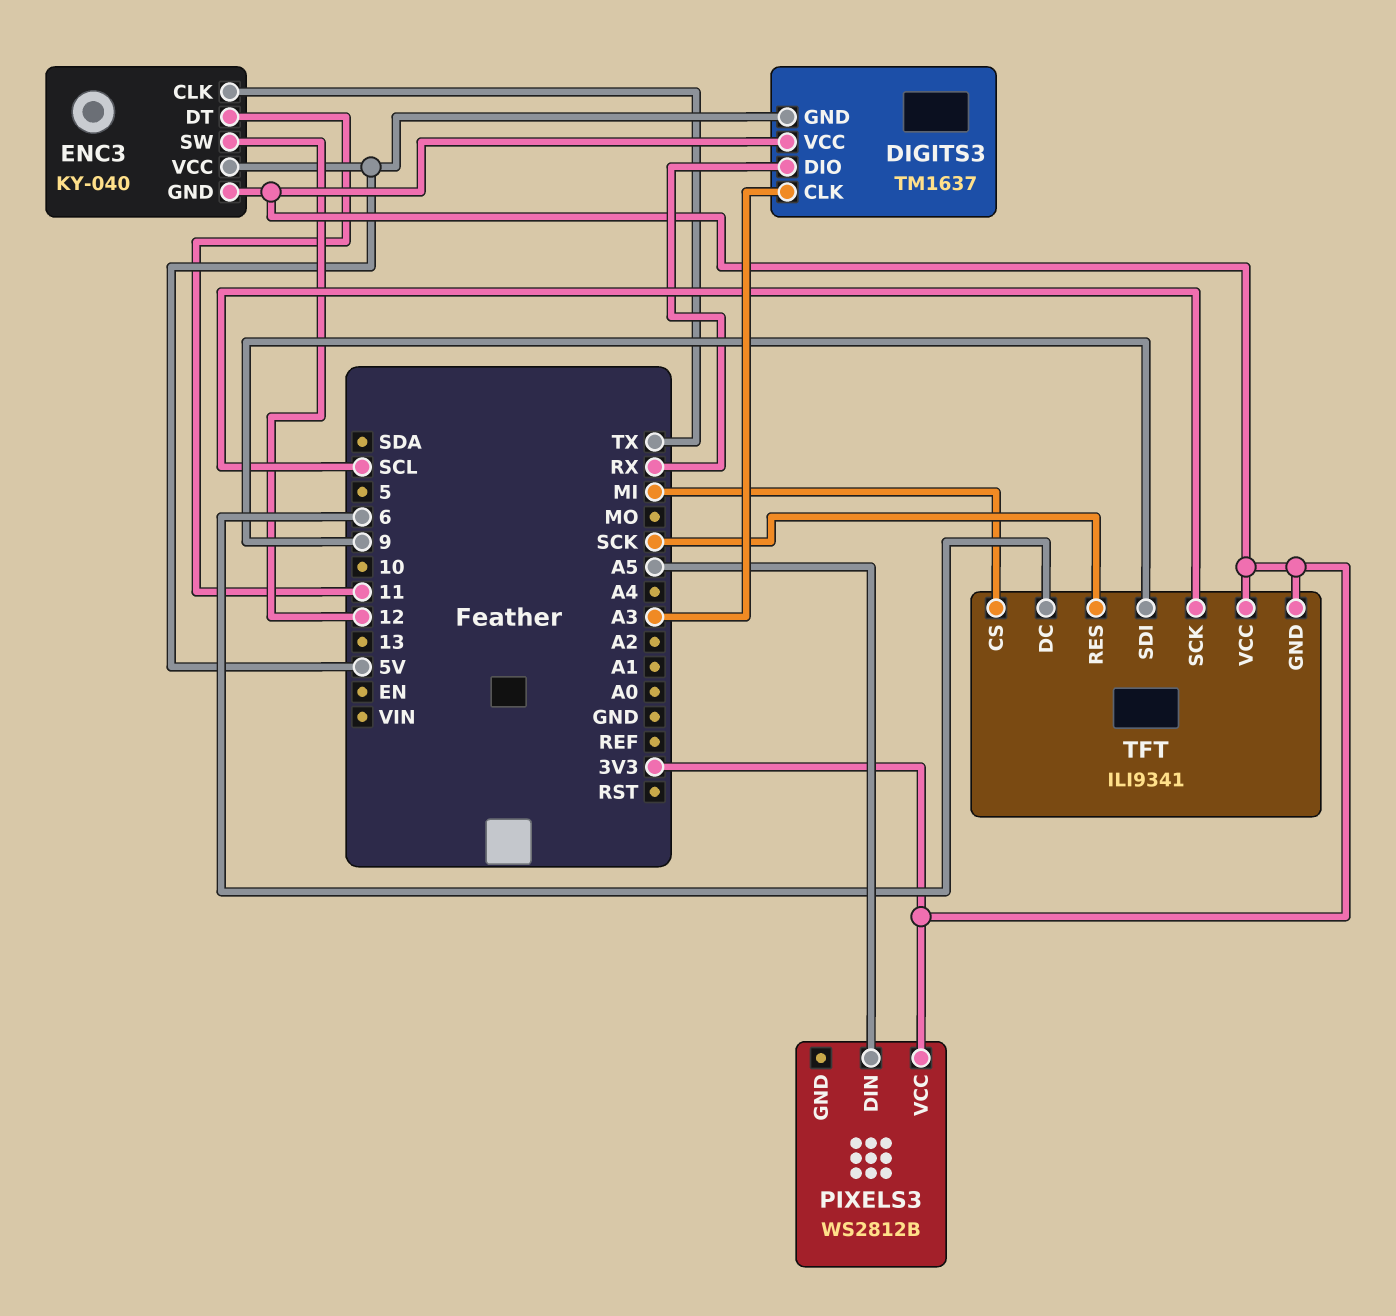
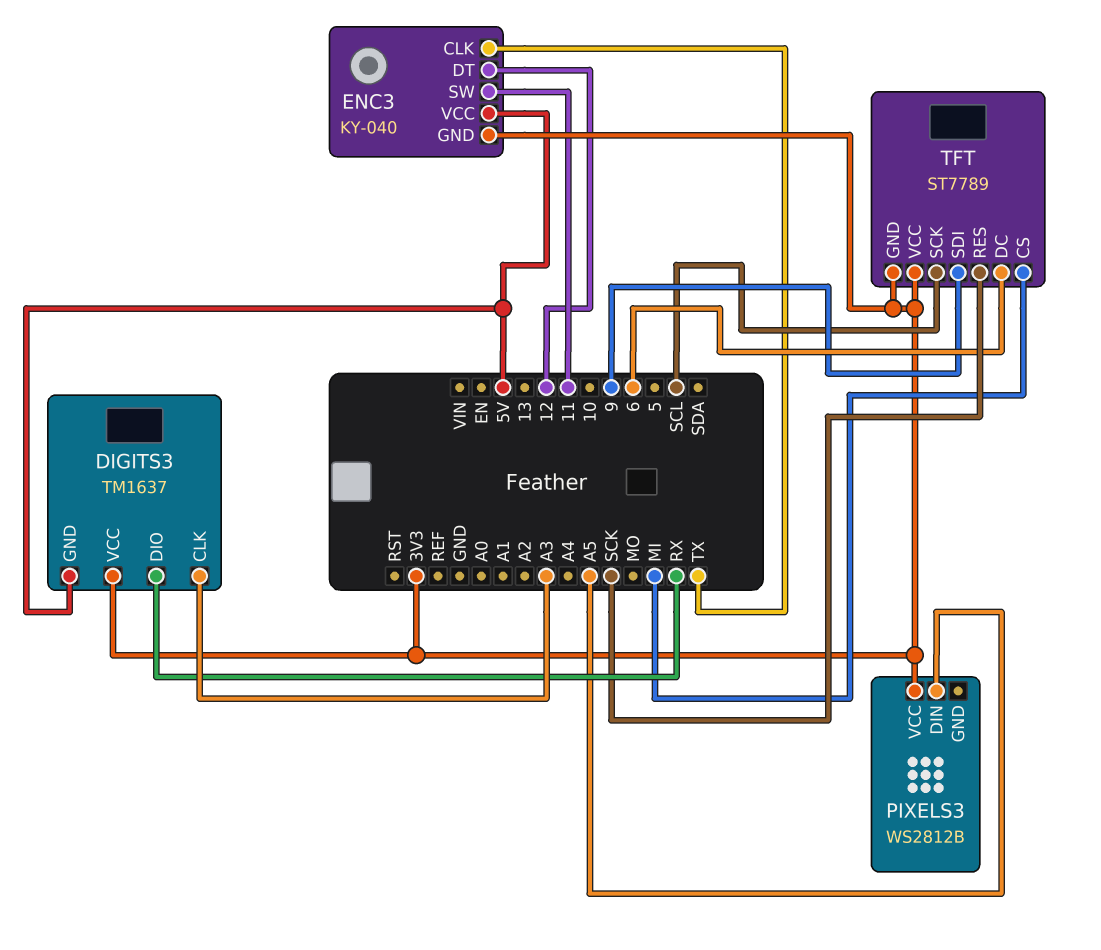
ENC3 pin DT: 11 -> 12
ENC3 pin SW: 12 -> 11
TFT: ILI9341 -> ST7789

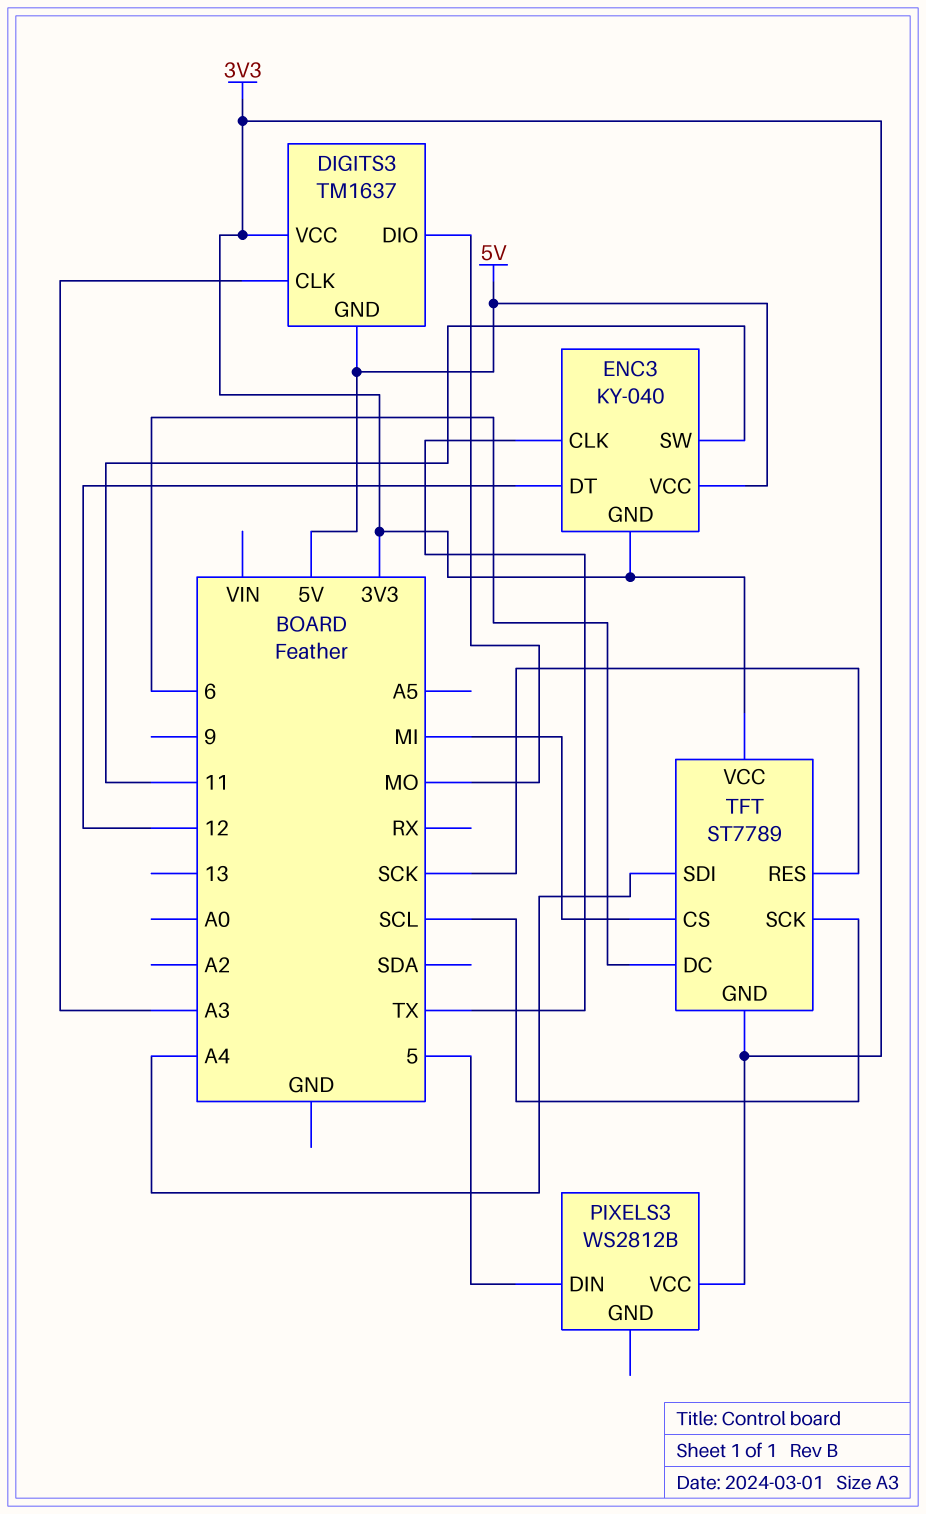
DIGITS3 pin DIO: RX -> MO
PIXELS3 pin DIN: A5 -> 5
TFT pin SDI: 9 -> A4

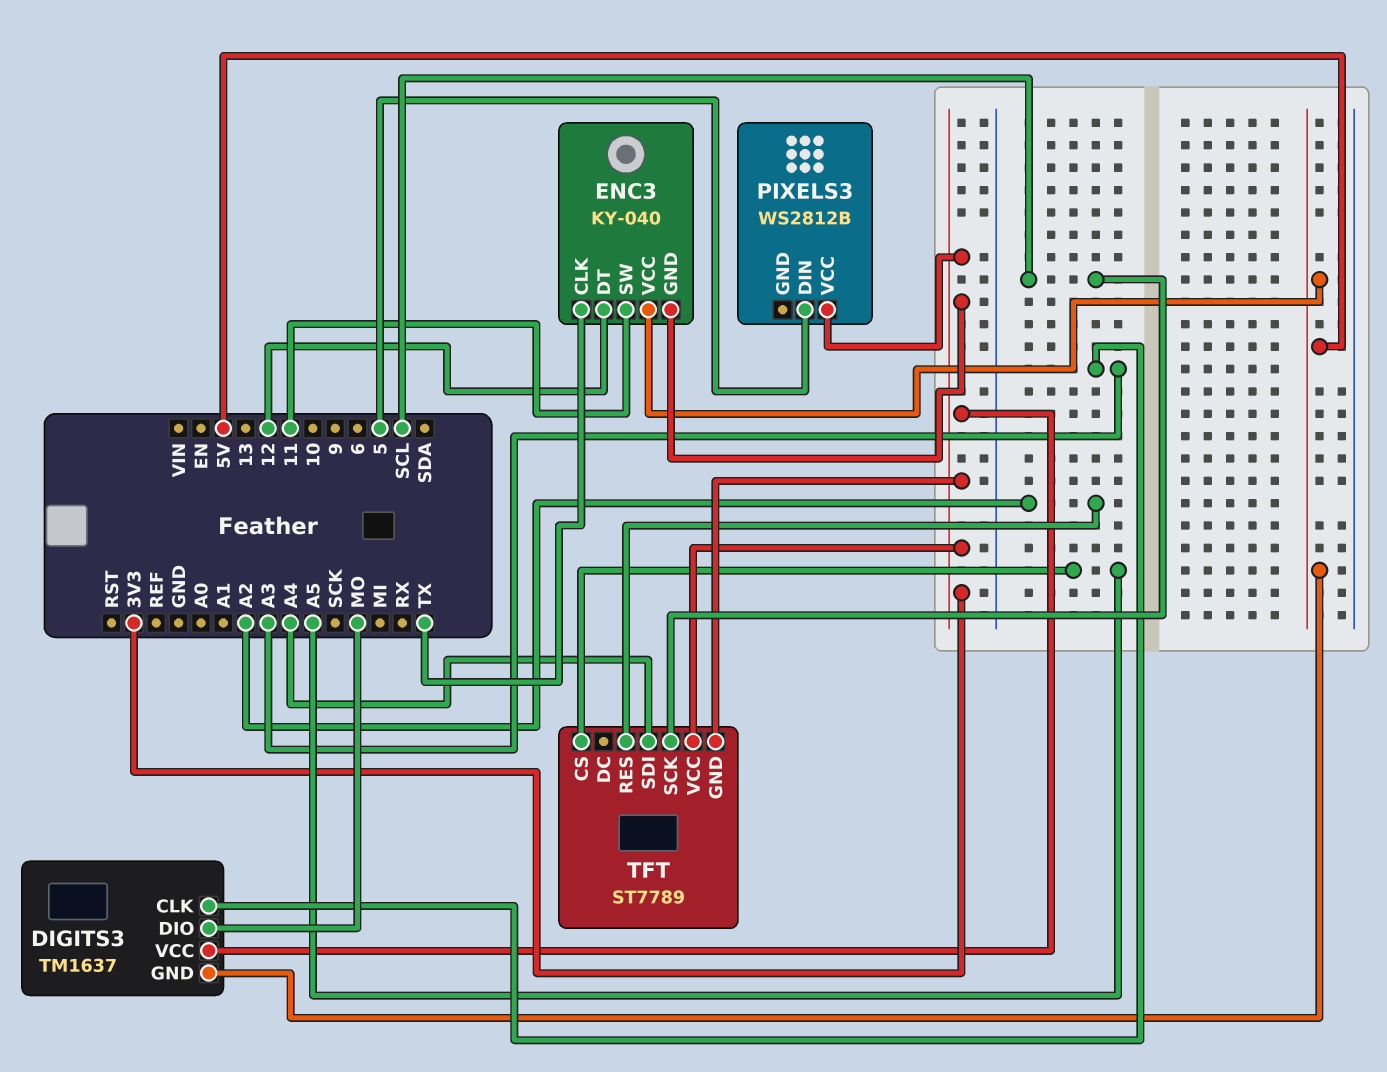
TFT pin CS: MI -> A5
TFT pin DC: 6 -> none
TFT pin RES: SCK -> A2

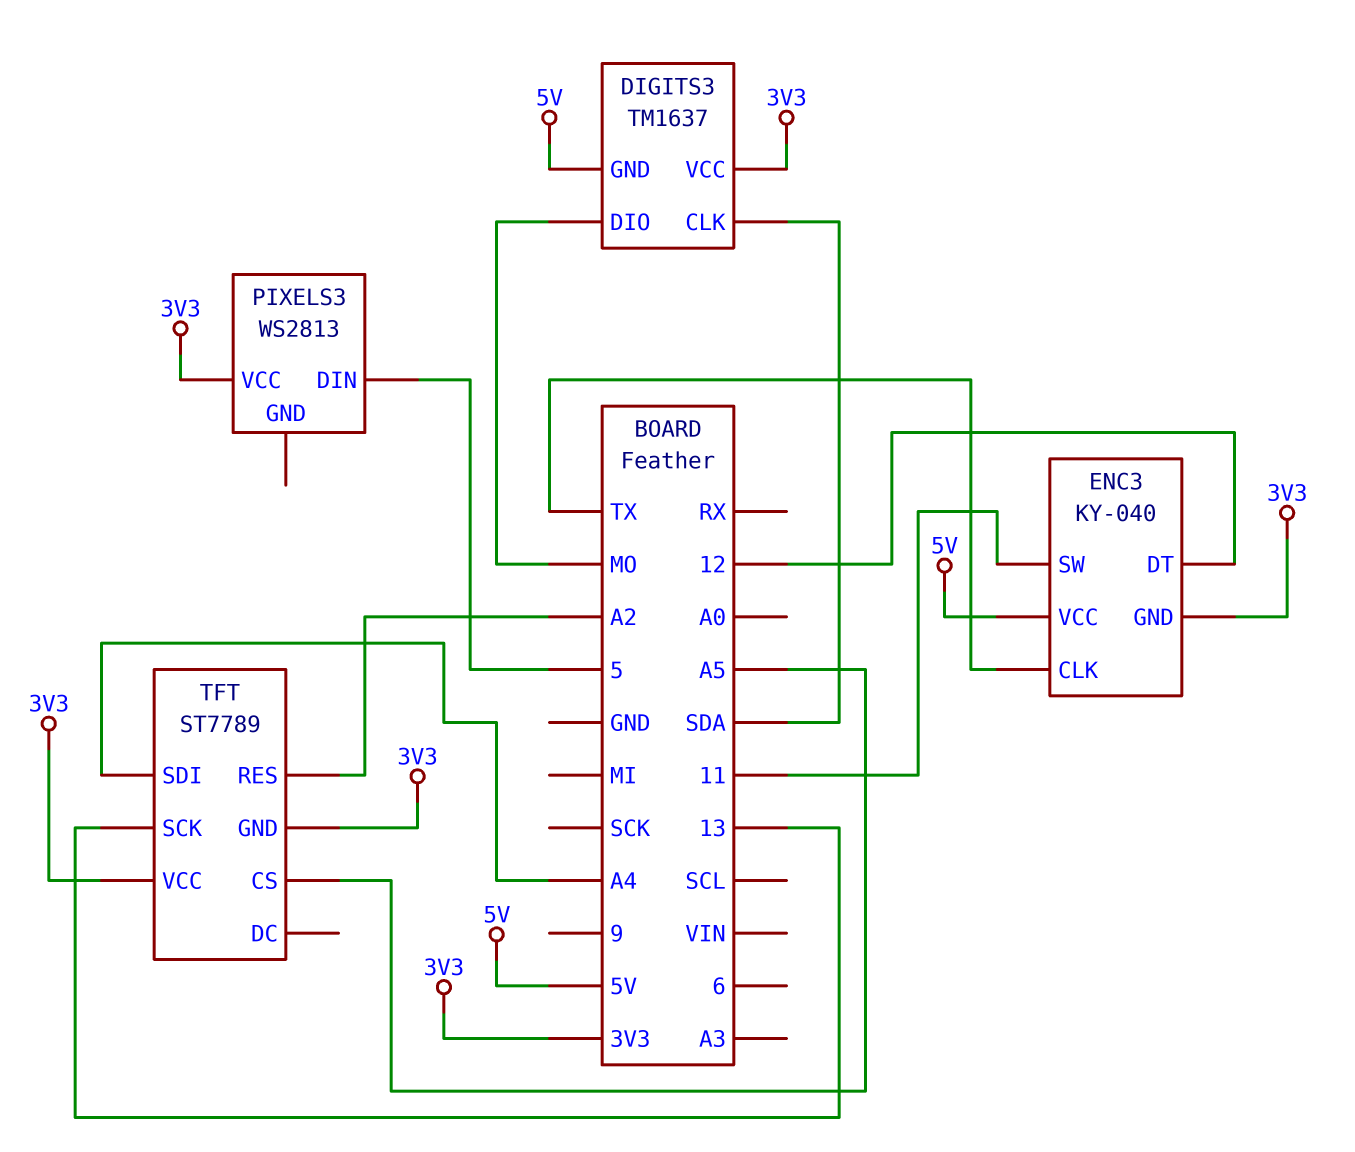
DIGITS3 pin CLK: A3 -> SDA
PIXELS3: WS2812B -> WS2813
TFT pin SCK: SCL -> 13

